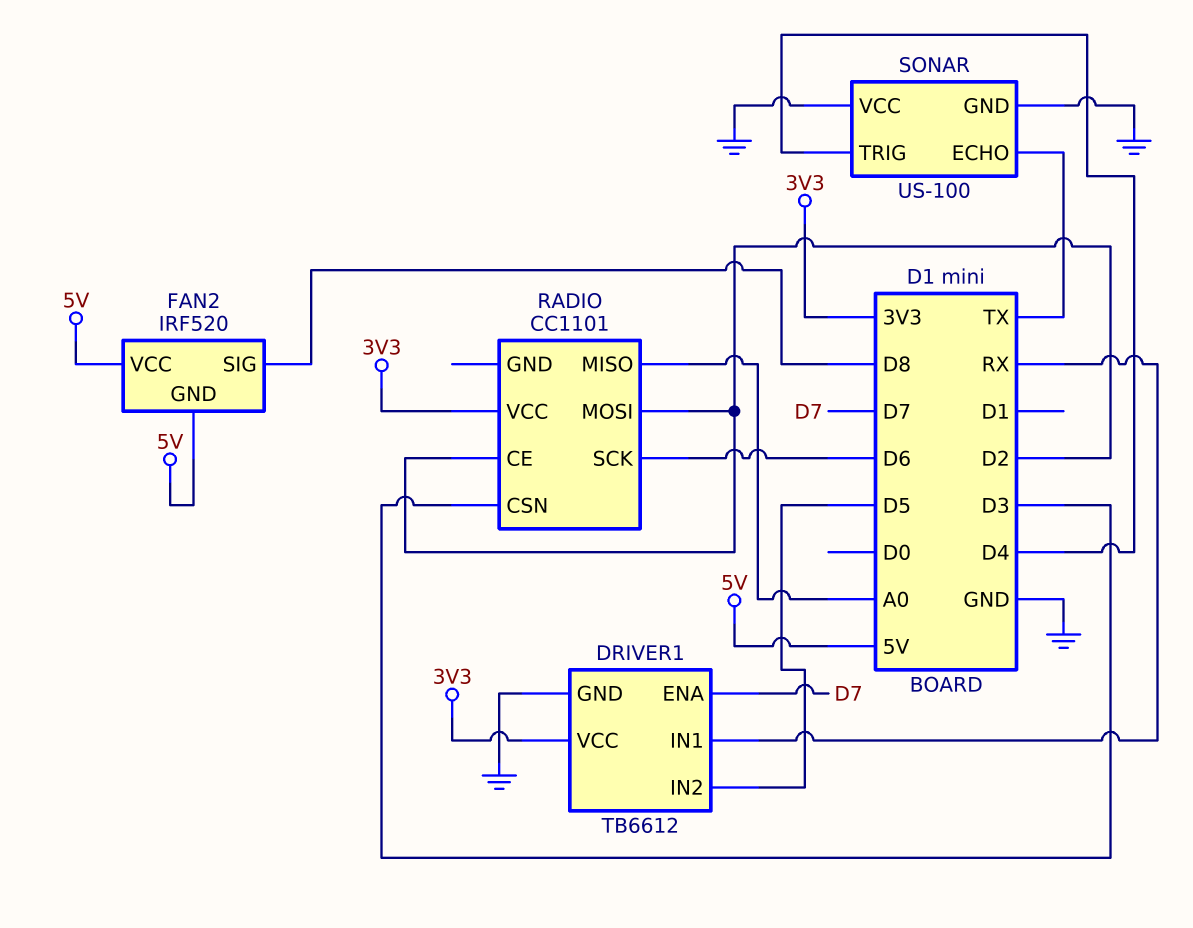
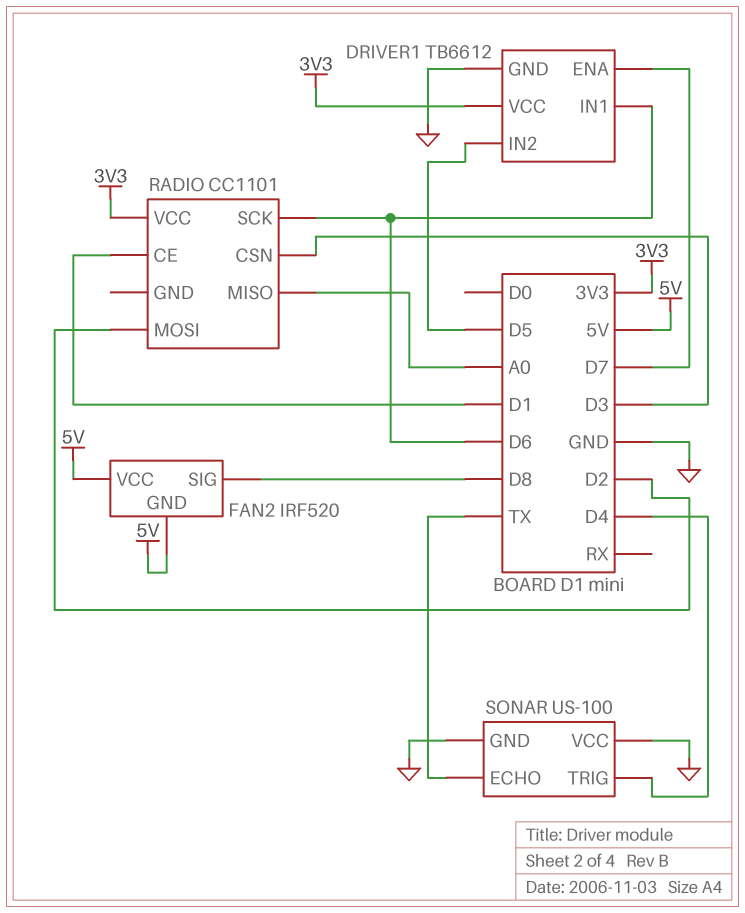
DRIVER1 pin IN1: RX -> D6
RADIO pin CE: D2 -> D1

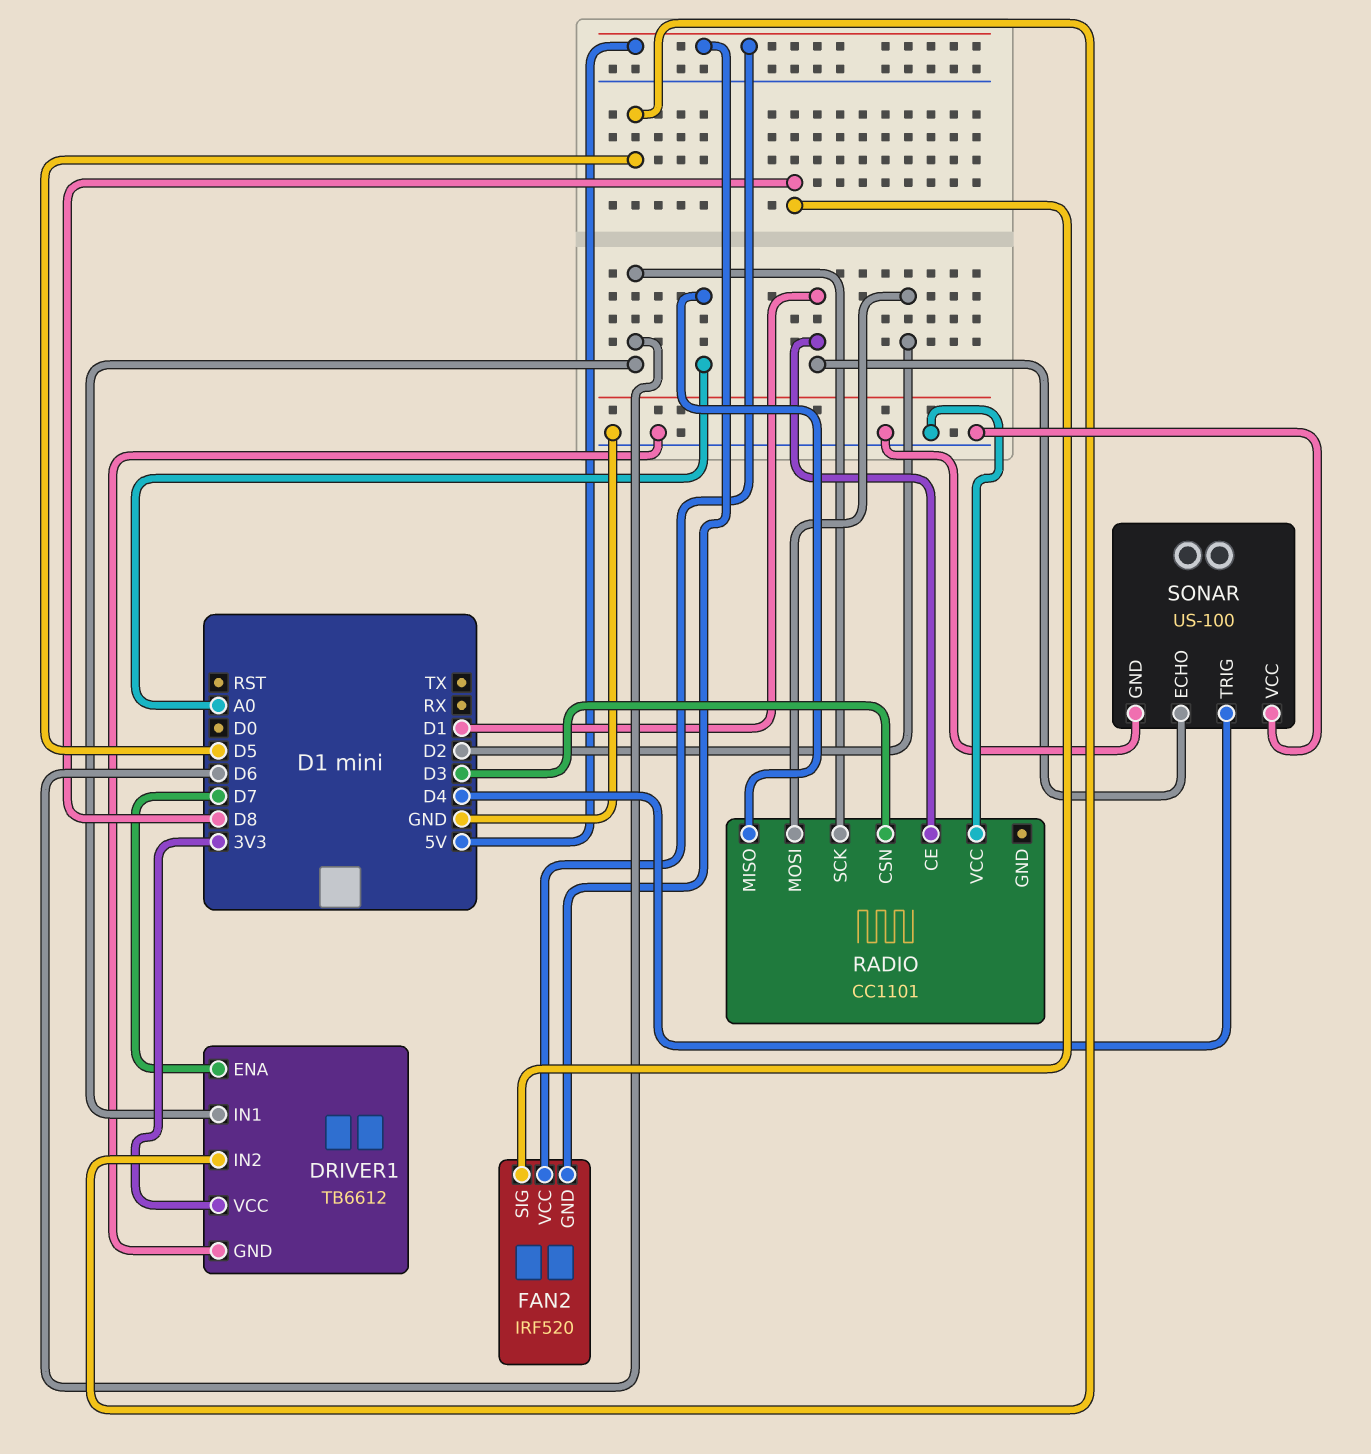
RADIO pin VCC: 3V3 -> GND
SONAR pin ECHO: TX -> D1

